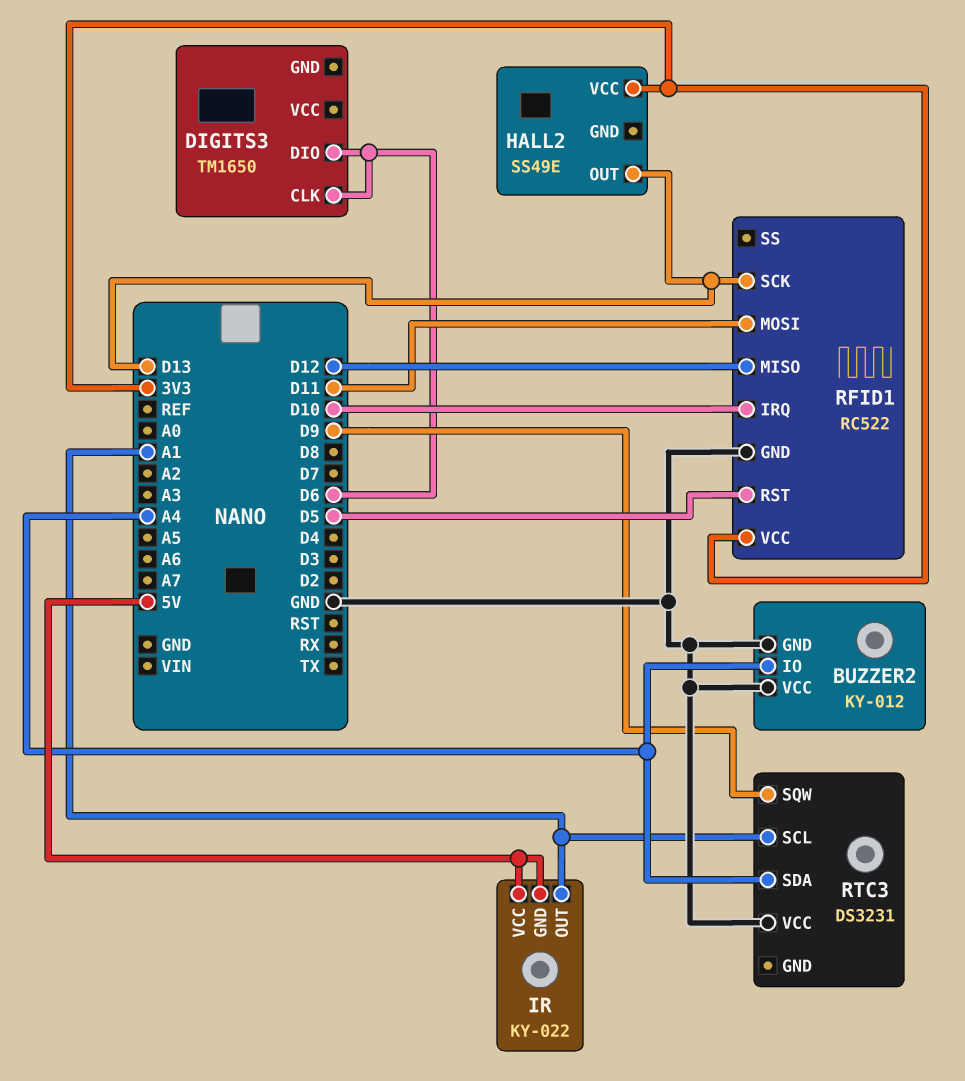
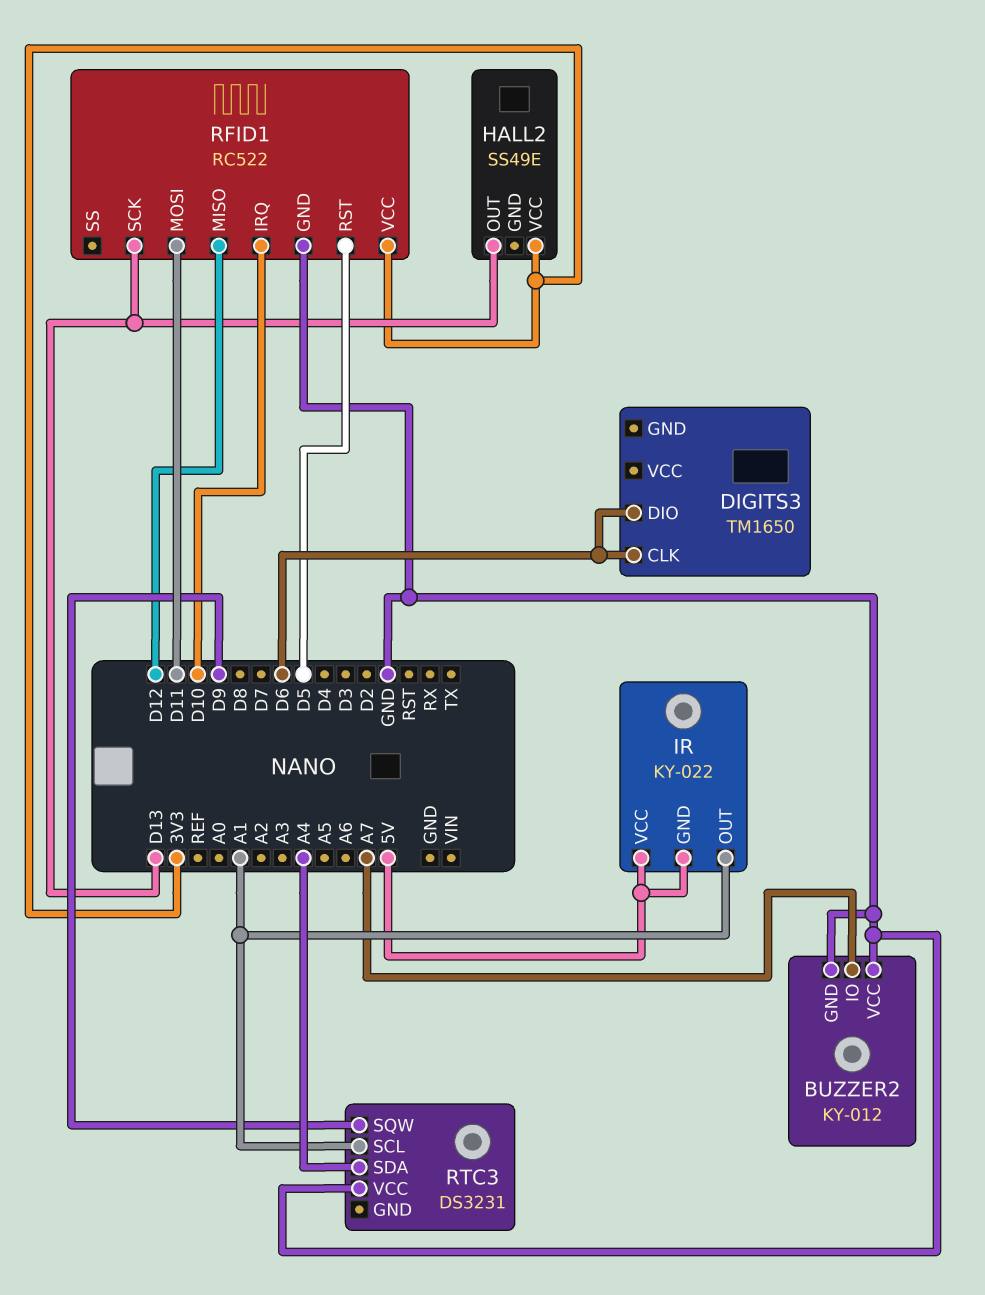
BUZZER2 pin IO: A4 -> A7

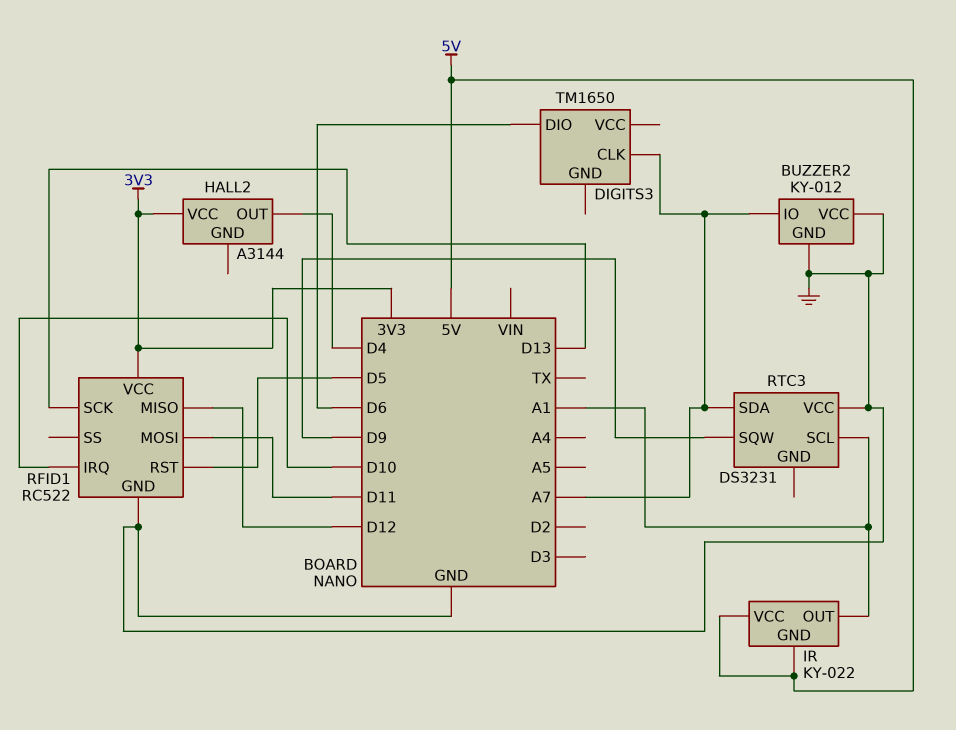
DIGITS3 pin CLK: D6 -> A7
HALL2: SS49E -> A3144
HALL2 pin OUT: D13 -> D4
RTC3 pin SDA: A4 -> A7

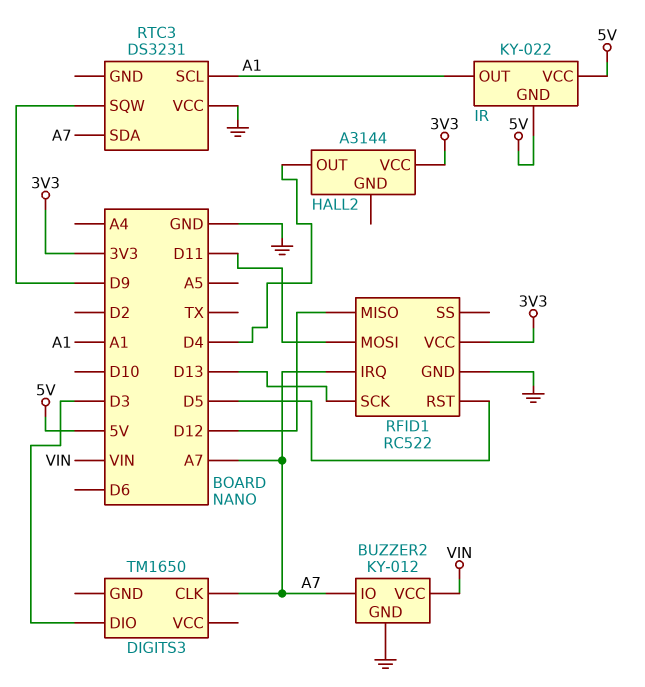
BUZZER2 pin VCC: GND -> VIN
DIGITS3 pin DIO: D6 -> D3
RFID1 pin IRQ: D10 -> A7

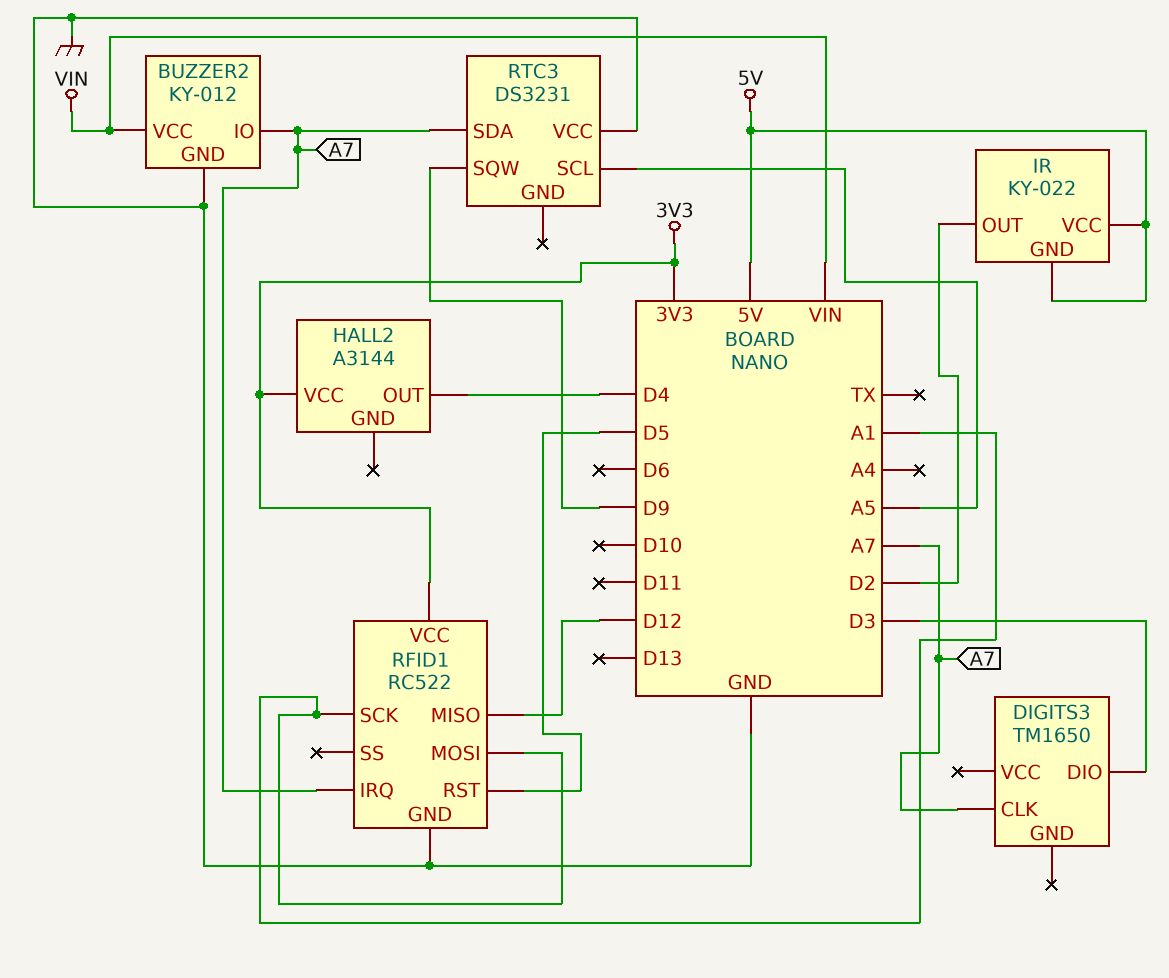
IR pin OUT: A1 -> D2
RFID1 pin MOSI: D11 -> A1
RFID1 pin SCK: D13 -> A1
RTC3 pin SCL: A1 -> A5

